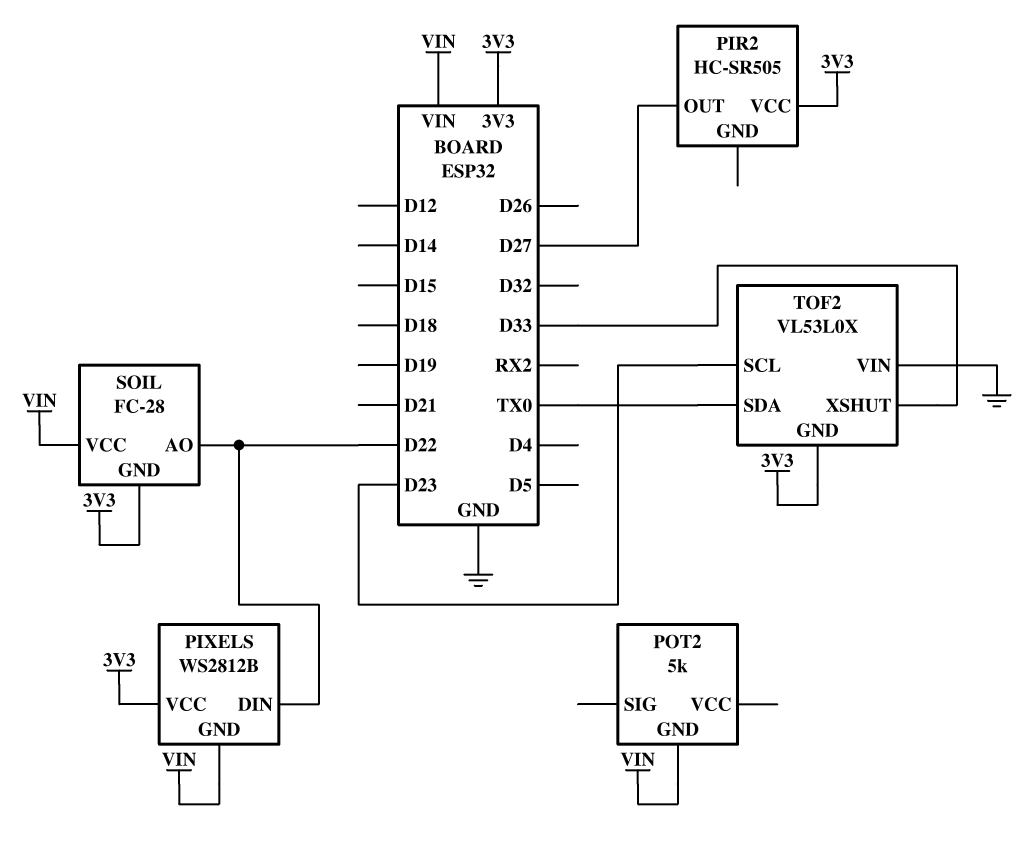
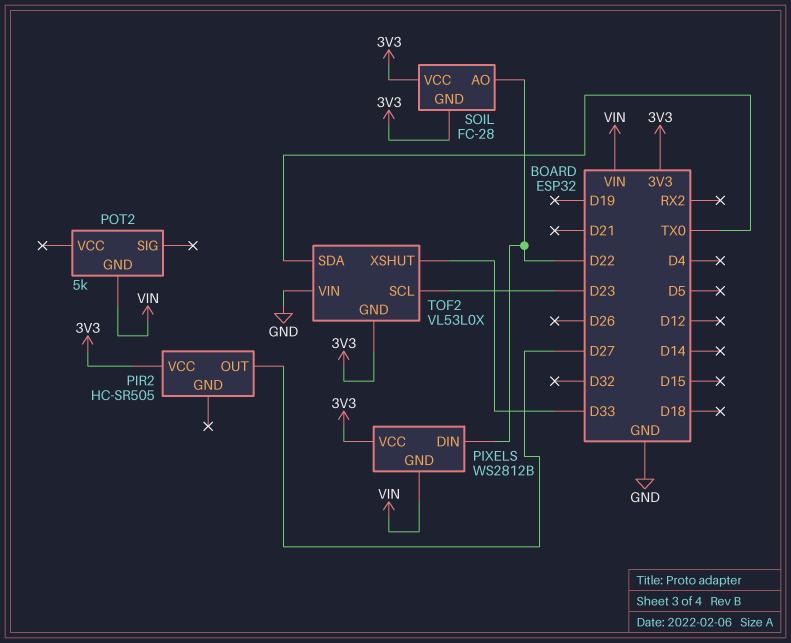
SOIL pin VCC: VIN -> 3V3

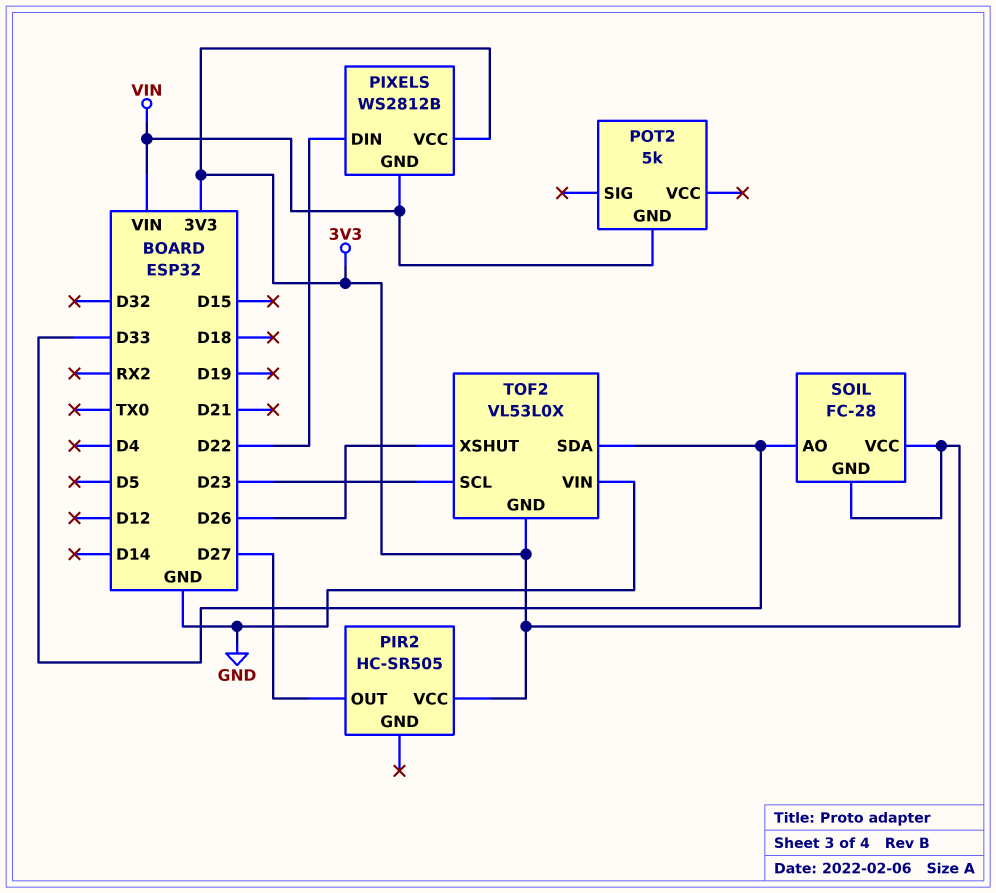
SOIL pin AO: D22 -> D33
TOF2 pin SDA: TX0 -> D33
TOF2 pin XSHUT: D33 -> D26

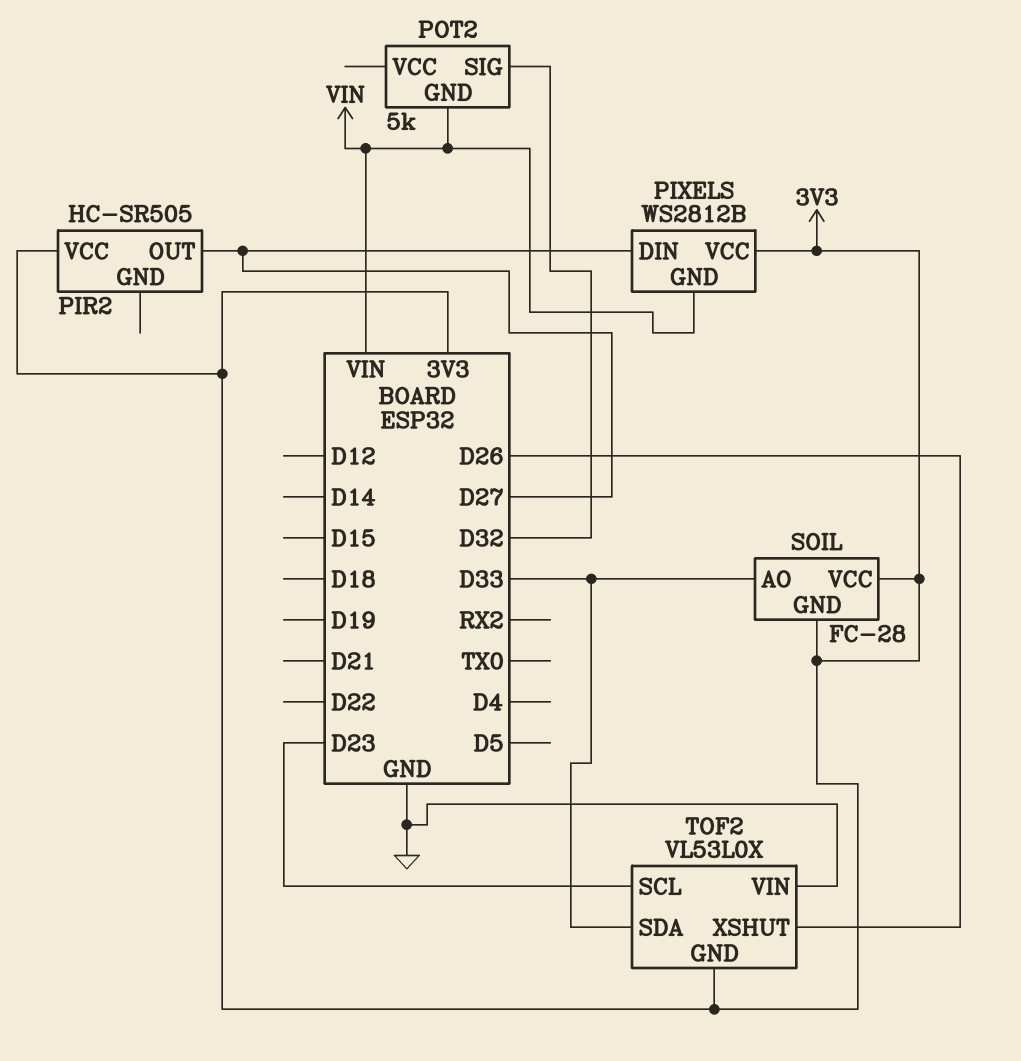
PIXELS pin DIN: D22 -> D27
POT2 pin SIG: none -> D32

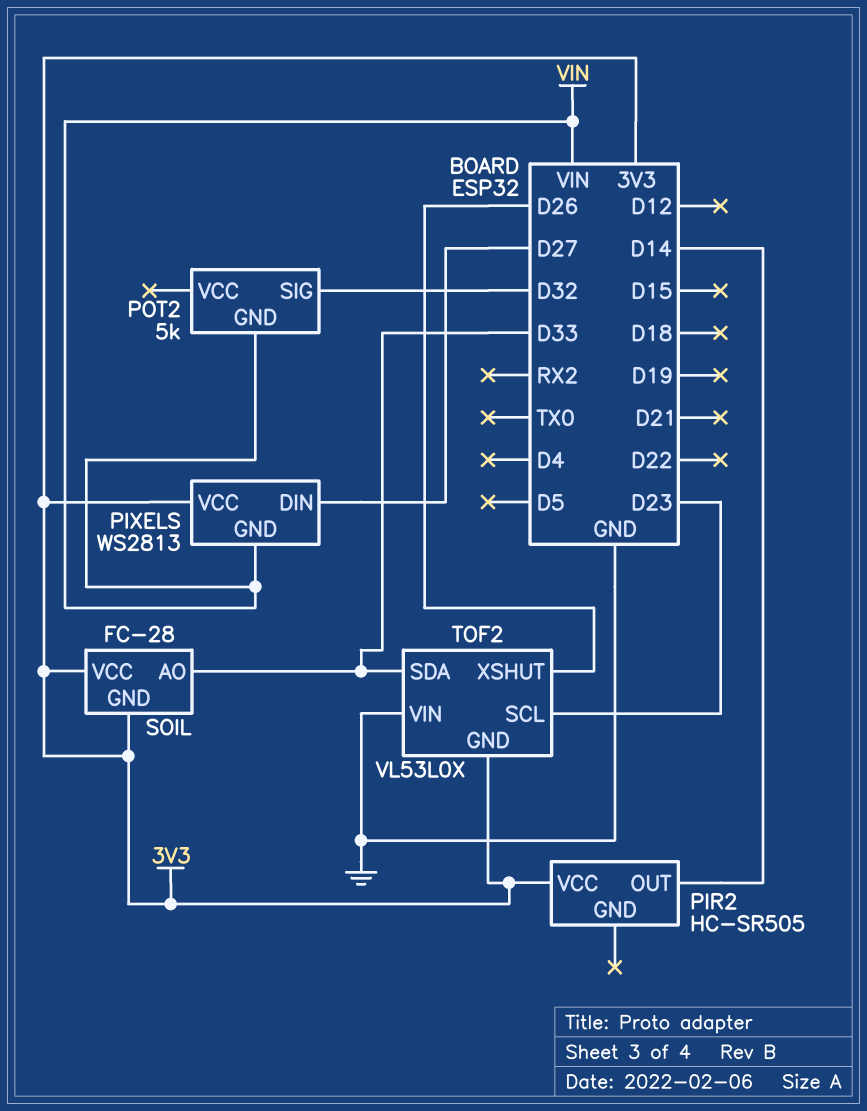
PIR2 pin OUT: D27 -> D14
PIXELS: WS2812B -> WS2813

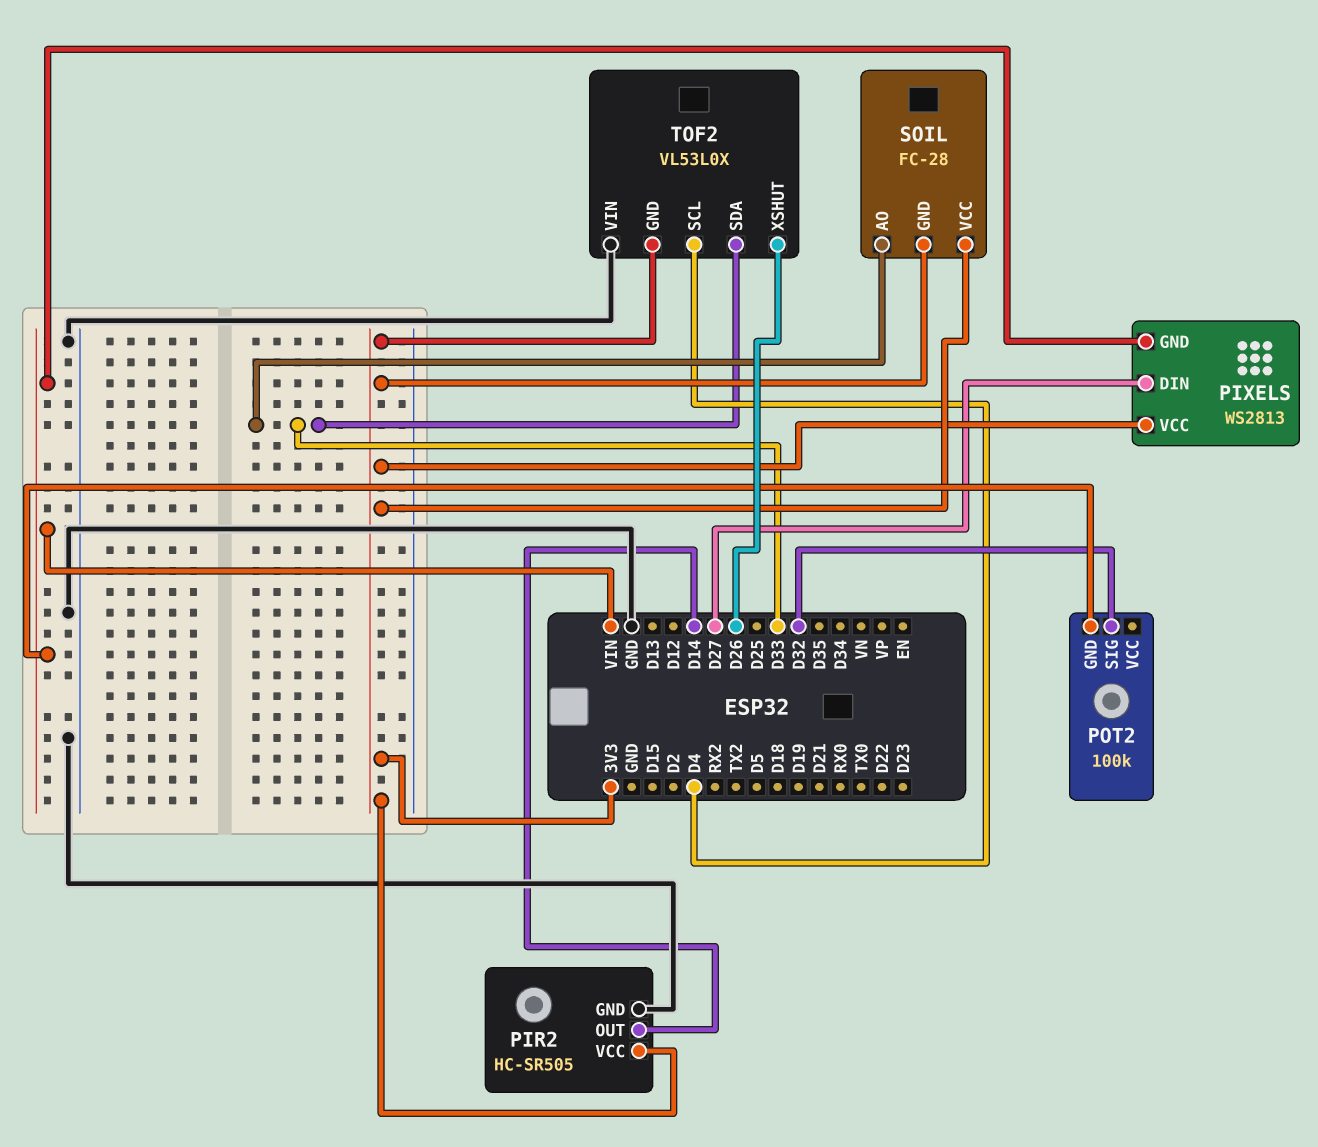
PIR2 pin GND: none -> GND
POT2: 5k -> 100k
TOF2 pin SCL: D23 -> D4

